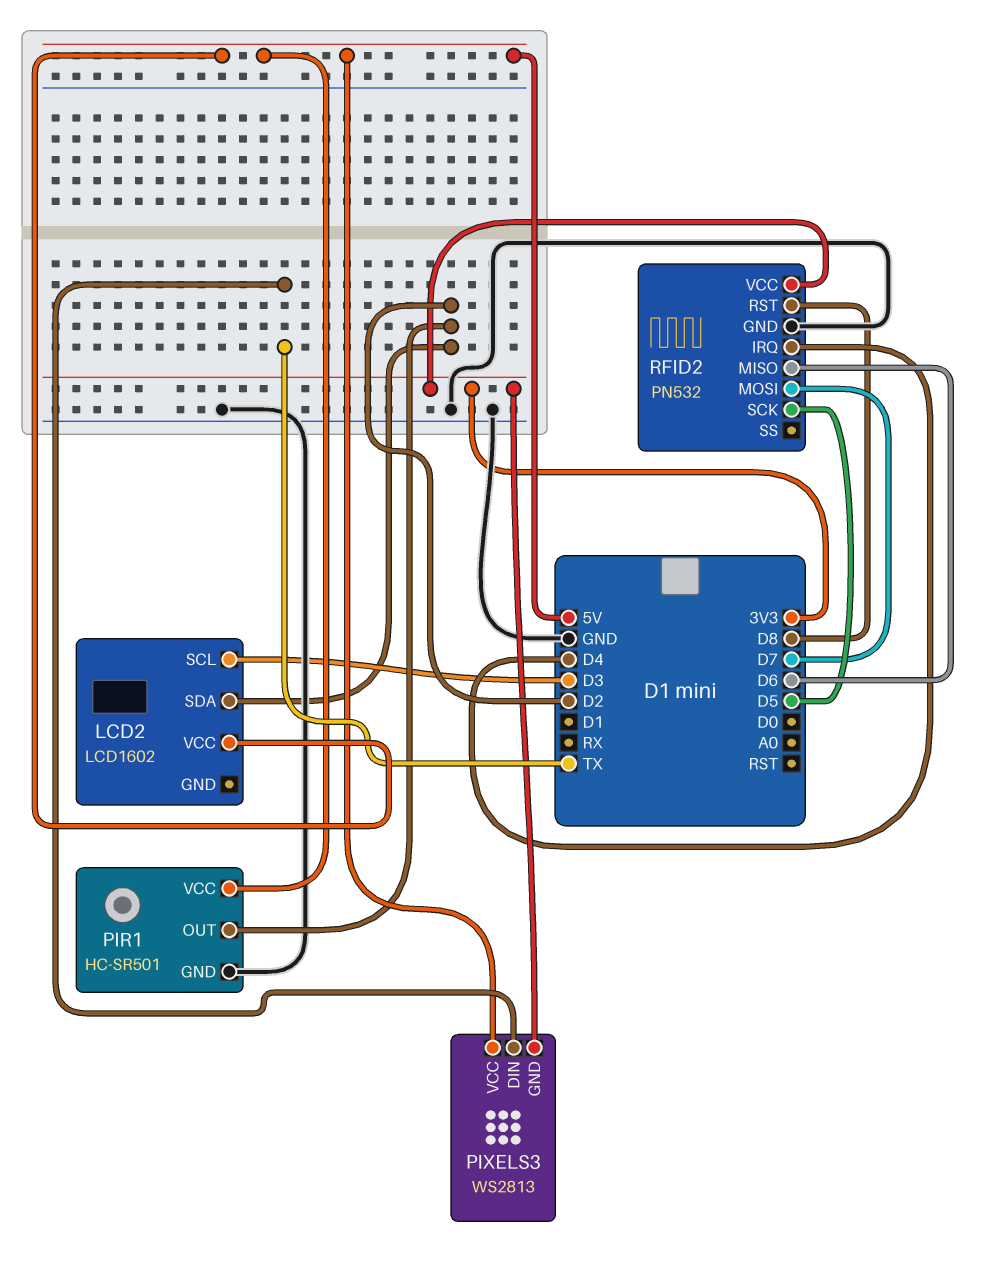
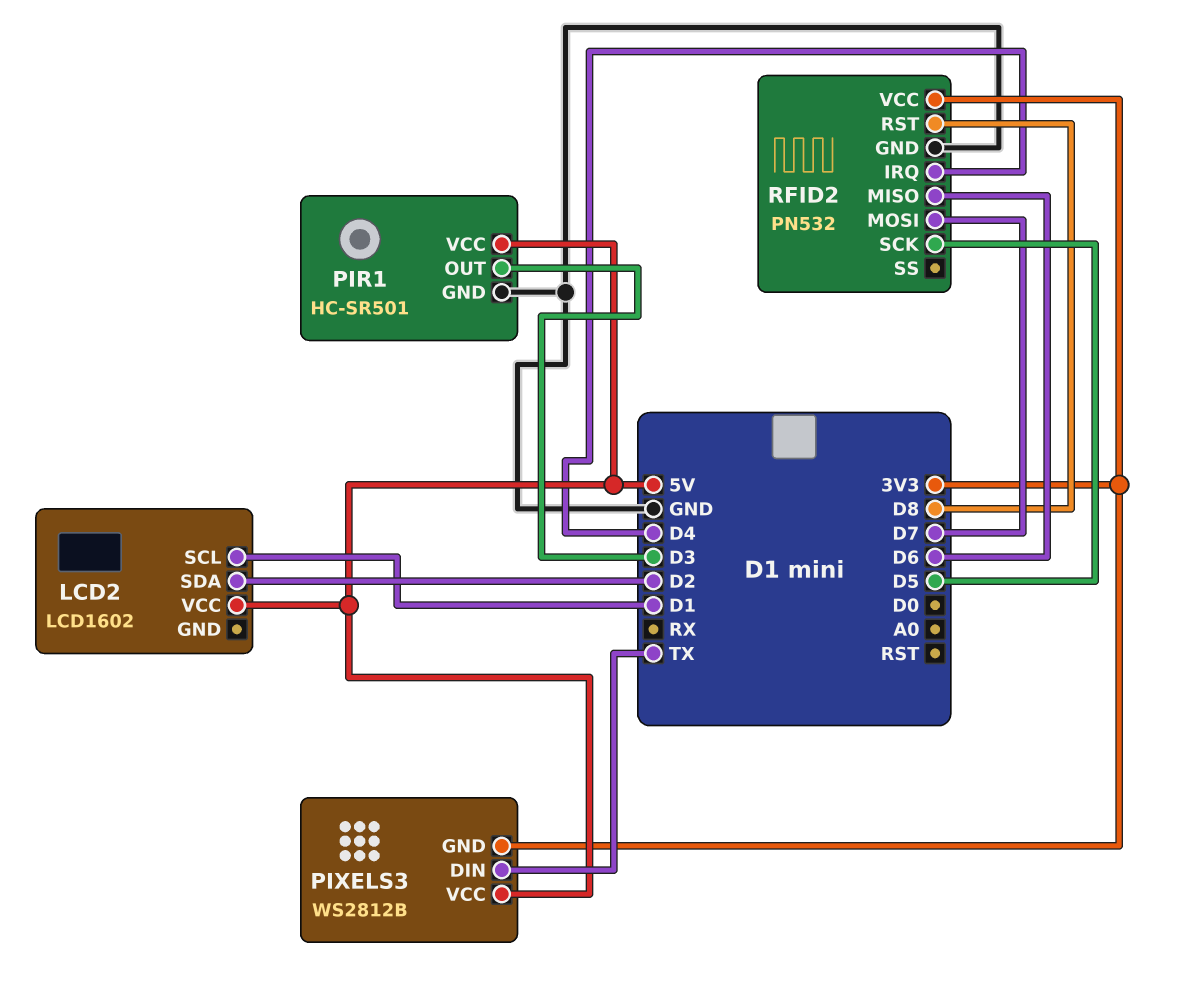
LCD2 pin SCL: D3 -> D1
PIR1 pin OUT: D2 -> D3
PIXELS3: WS2813 -> WS2812B

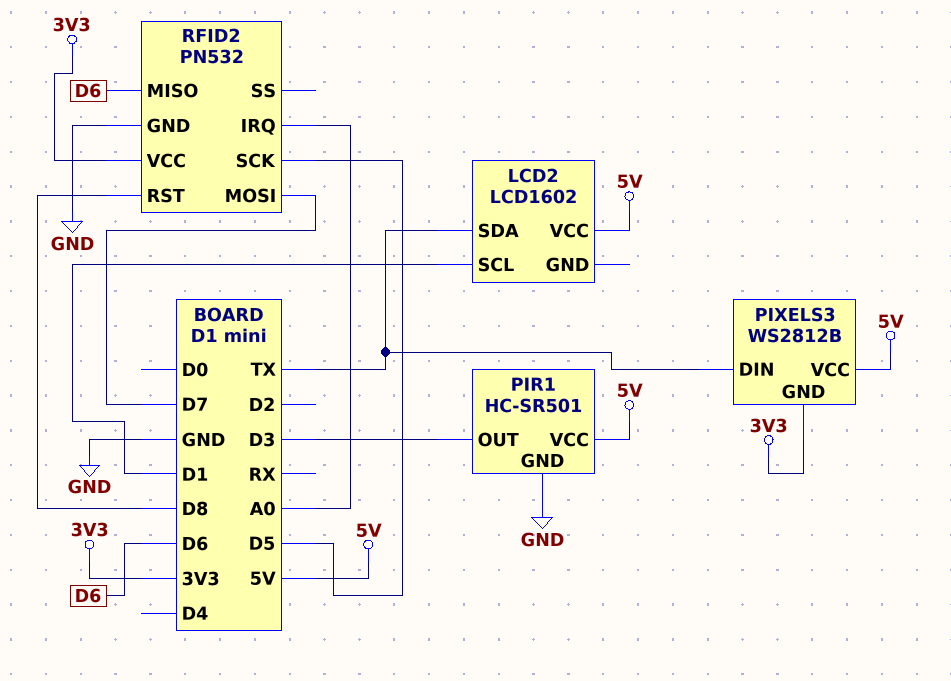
LCD2 pin SDA: D2 -> TX
RFID2 pin IRQ: D4 -> A0

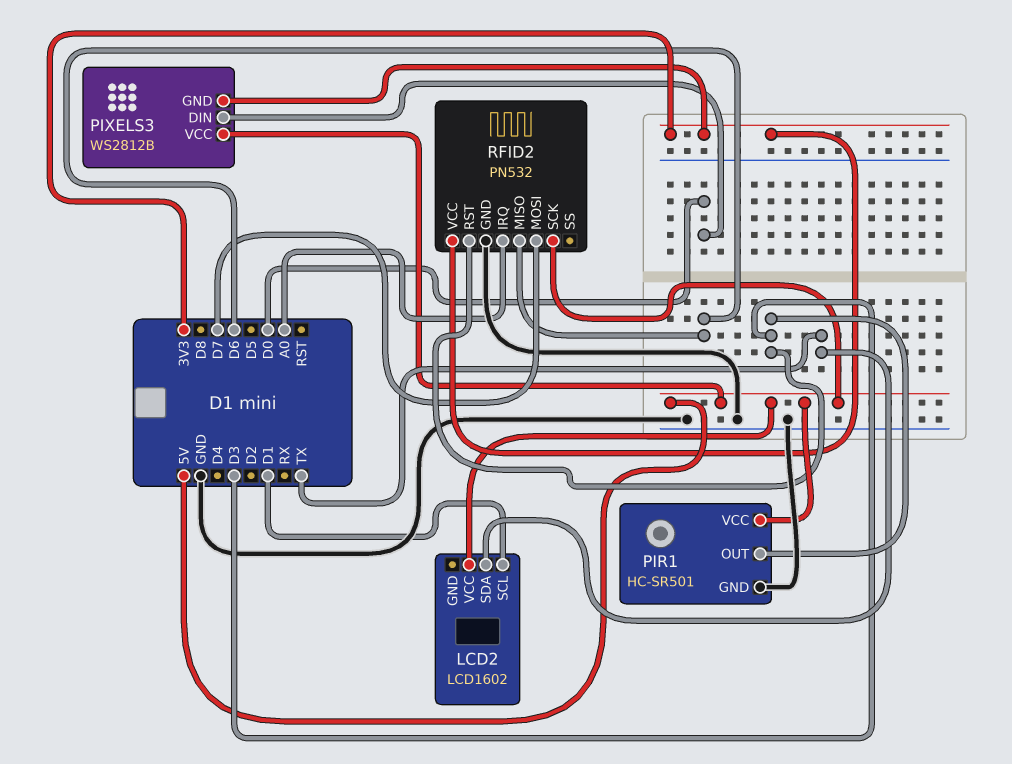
PIXELS3 pin DIN: TX -> D0
RFID2 pin RST: D8 -> D3
RFID2 pin SCK: D5 -> 5V

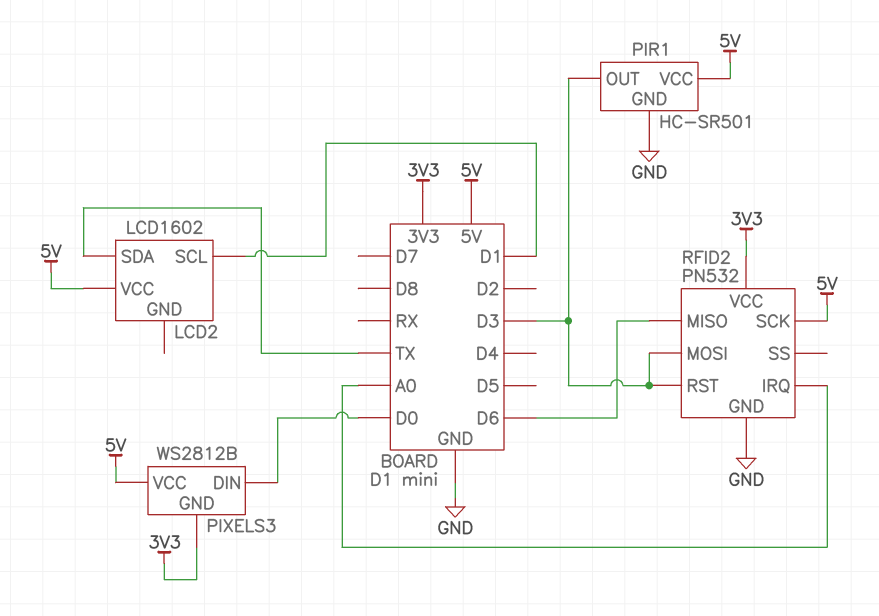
RFID2 pin MOSI: D7 -> D3

